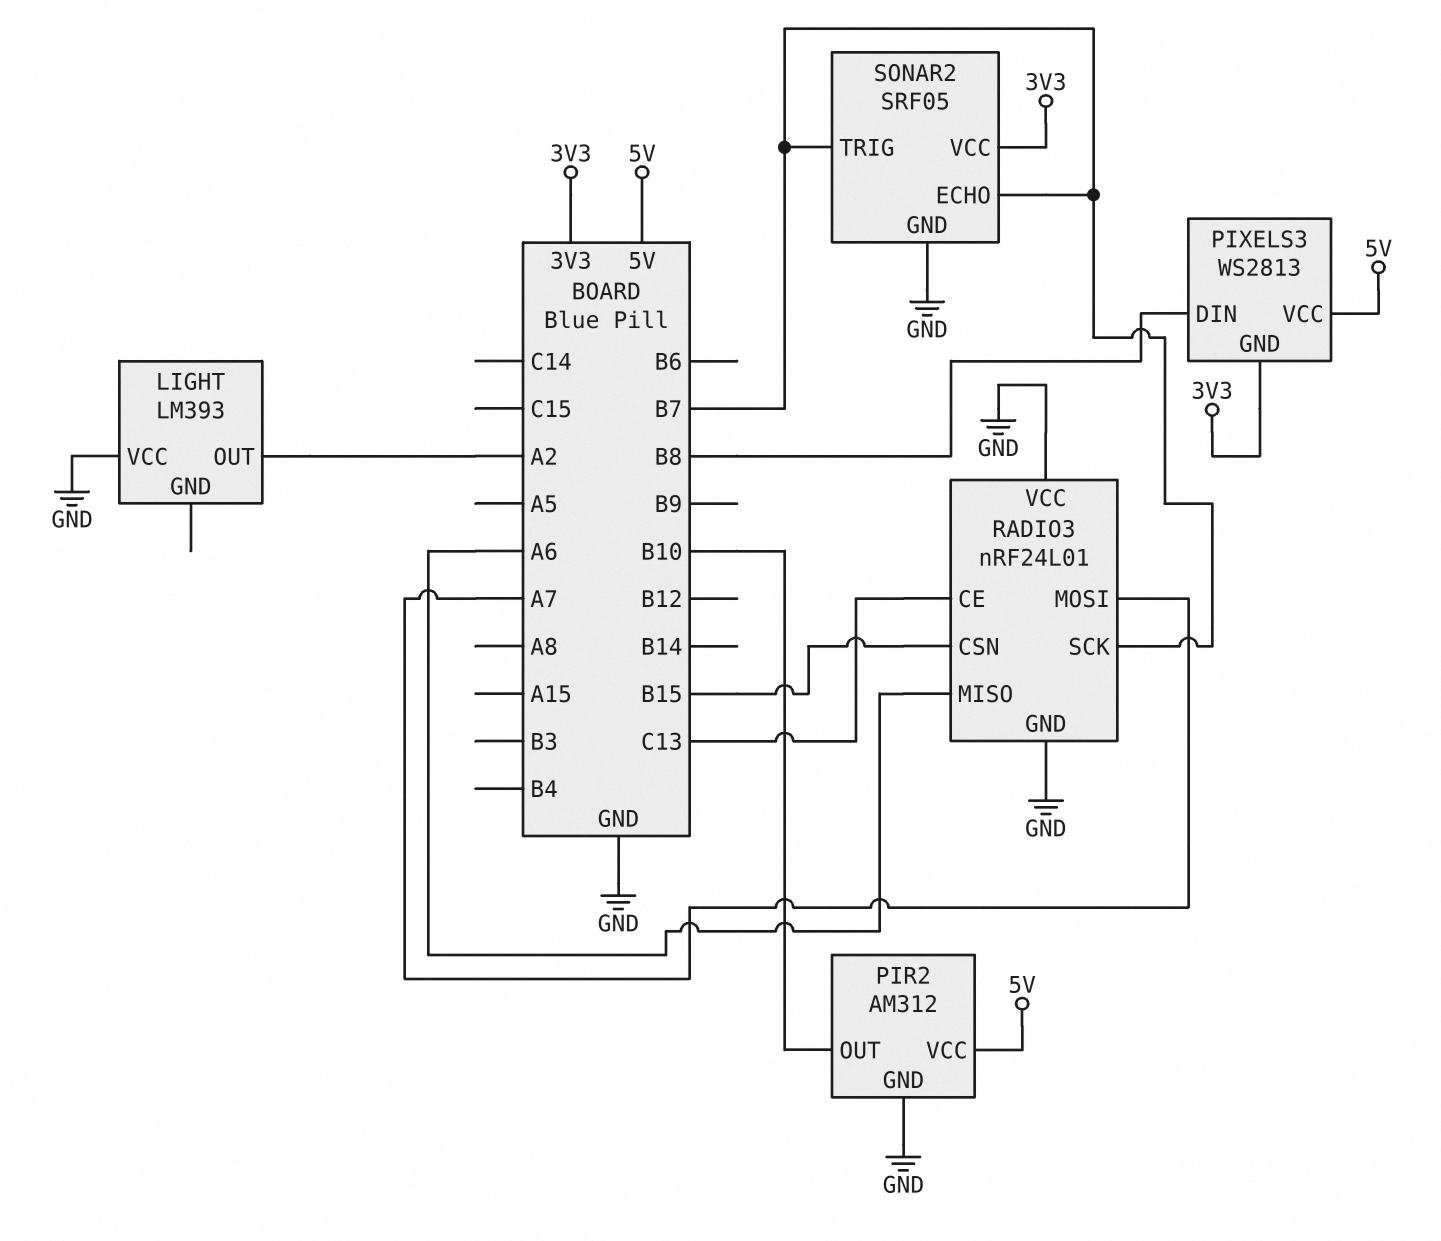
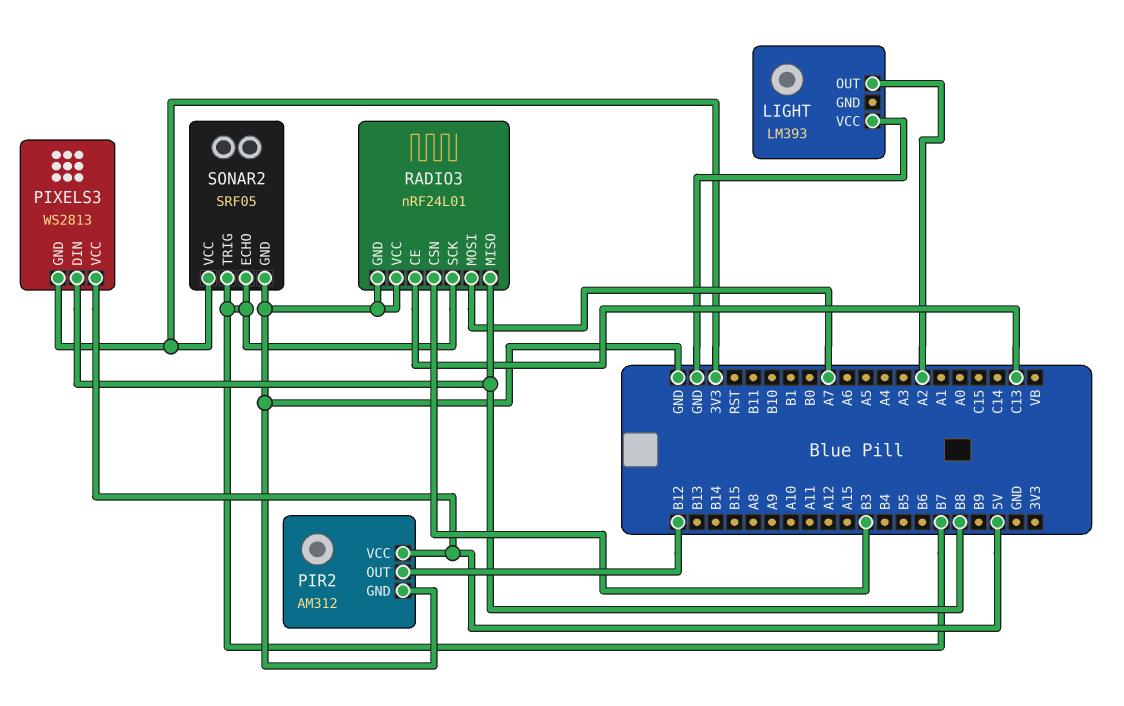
PIR2 pin OUT: B10 -> B12
RADIO3 pin CSN: B15 -> B3
RADIO3 pin MISO: A6 -> B8

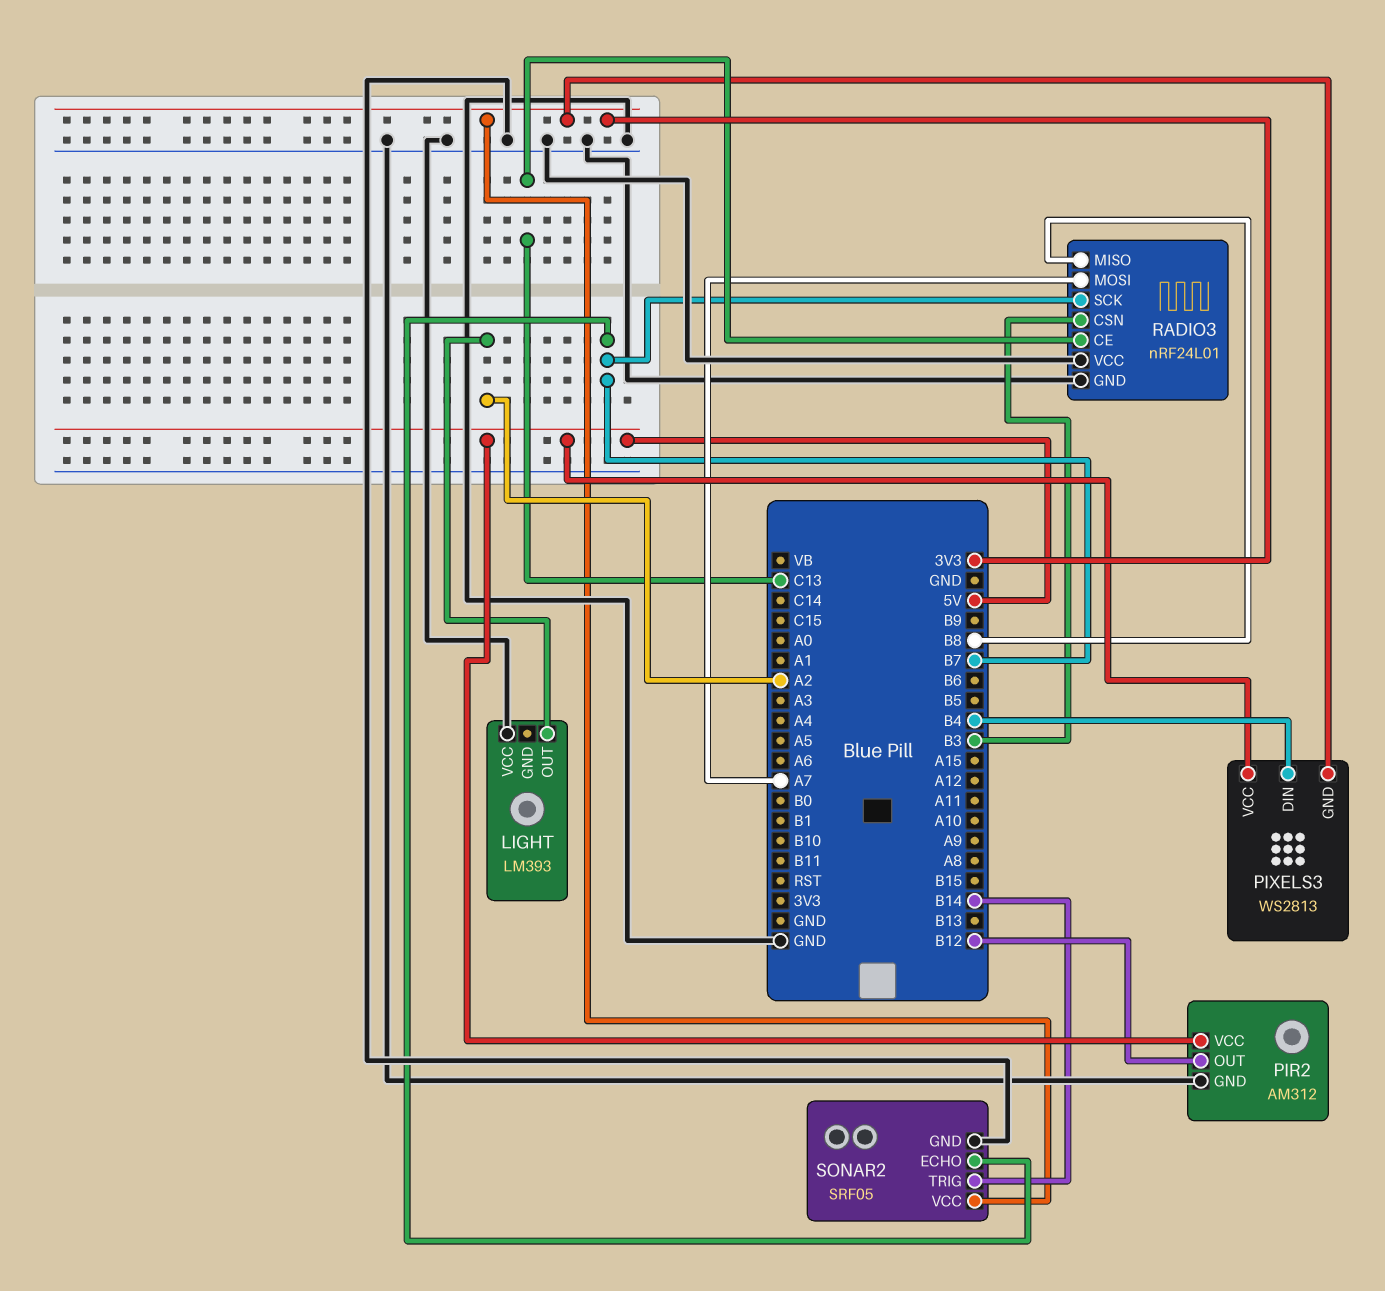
PIXELS3 pin DIN: B8 -> B4
SONAR2 pin TRIG: B7 -> B14

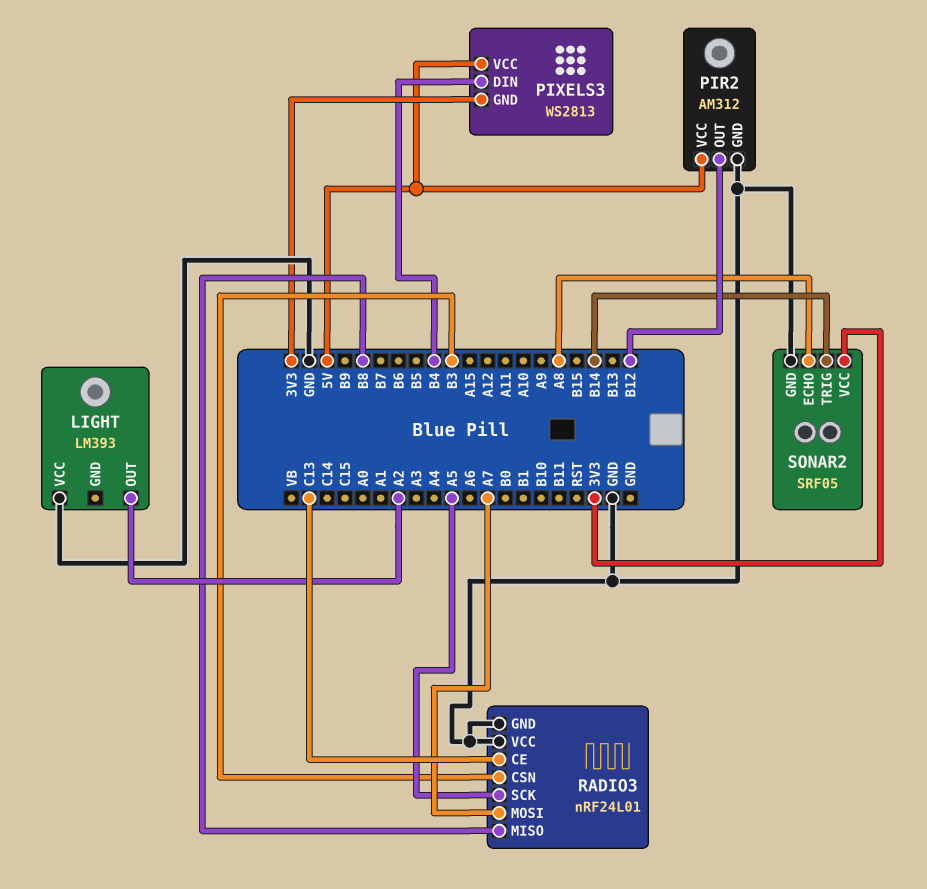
RADIO3 pin SCK: B7 -> A5
SONAR2 pin ECHO: B7 -> A8

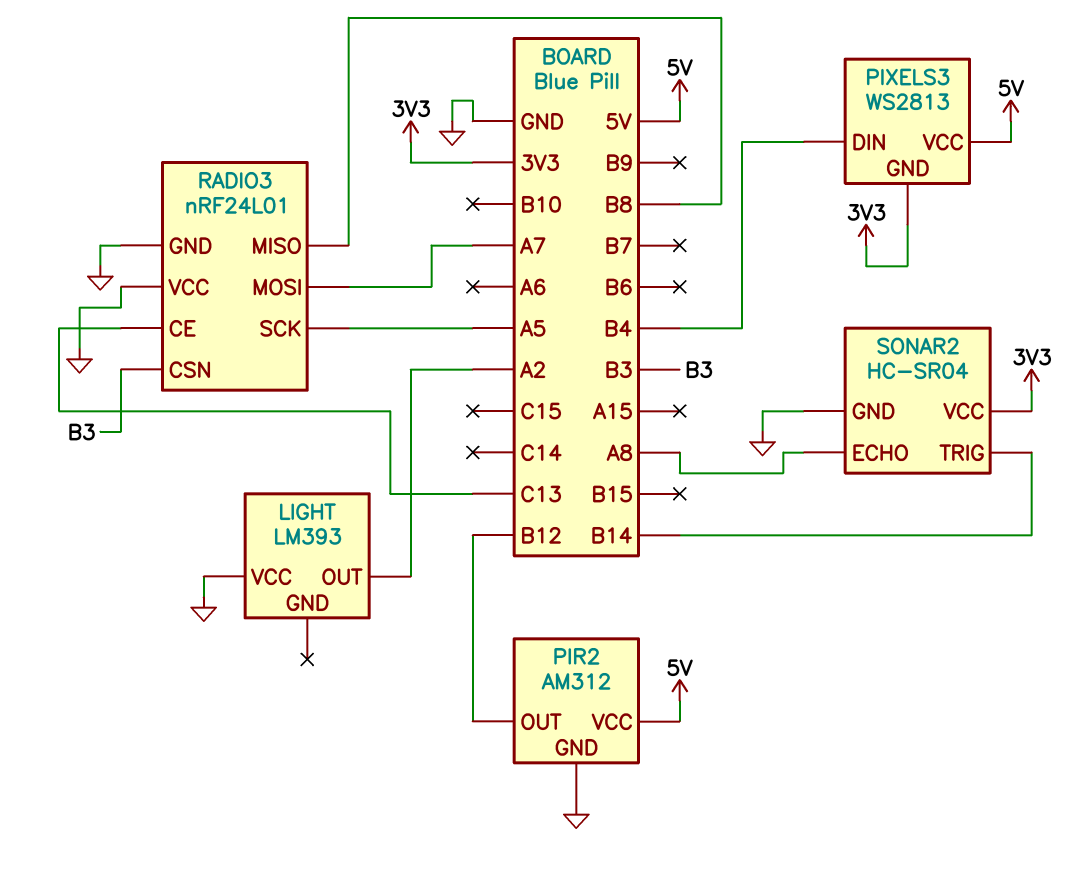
SONAR2: SRF05 -> HC-SR04

